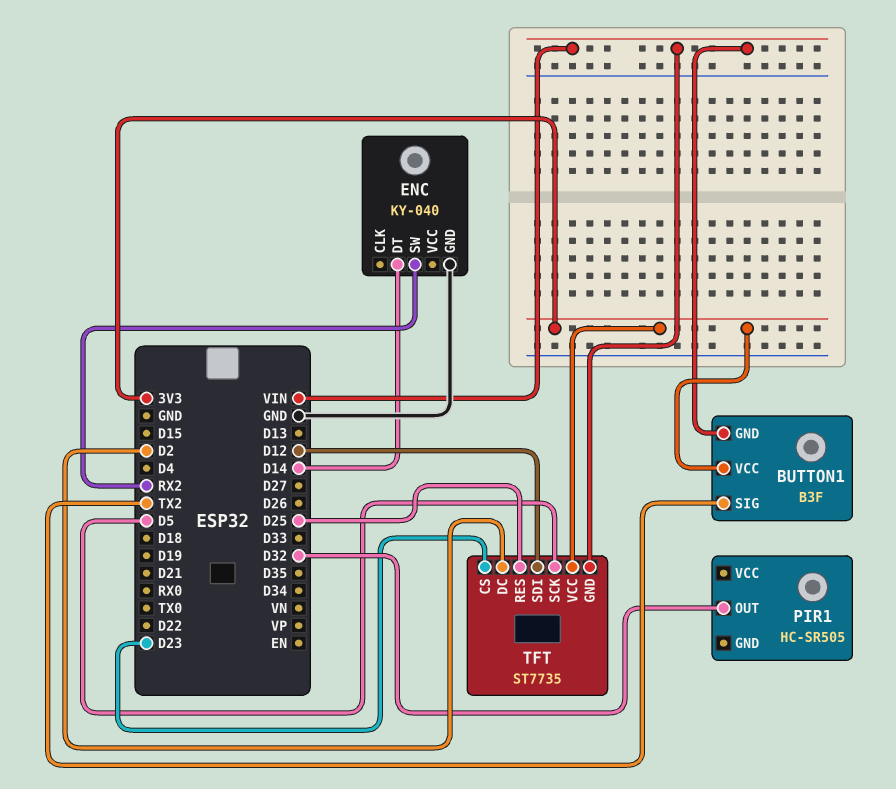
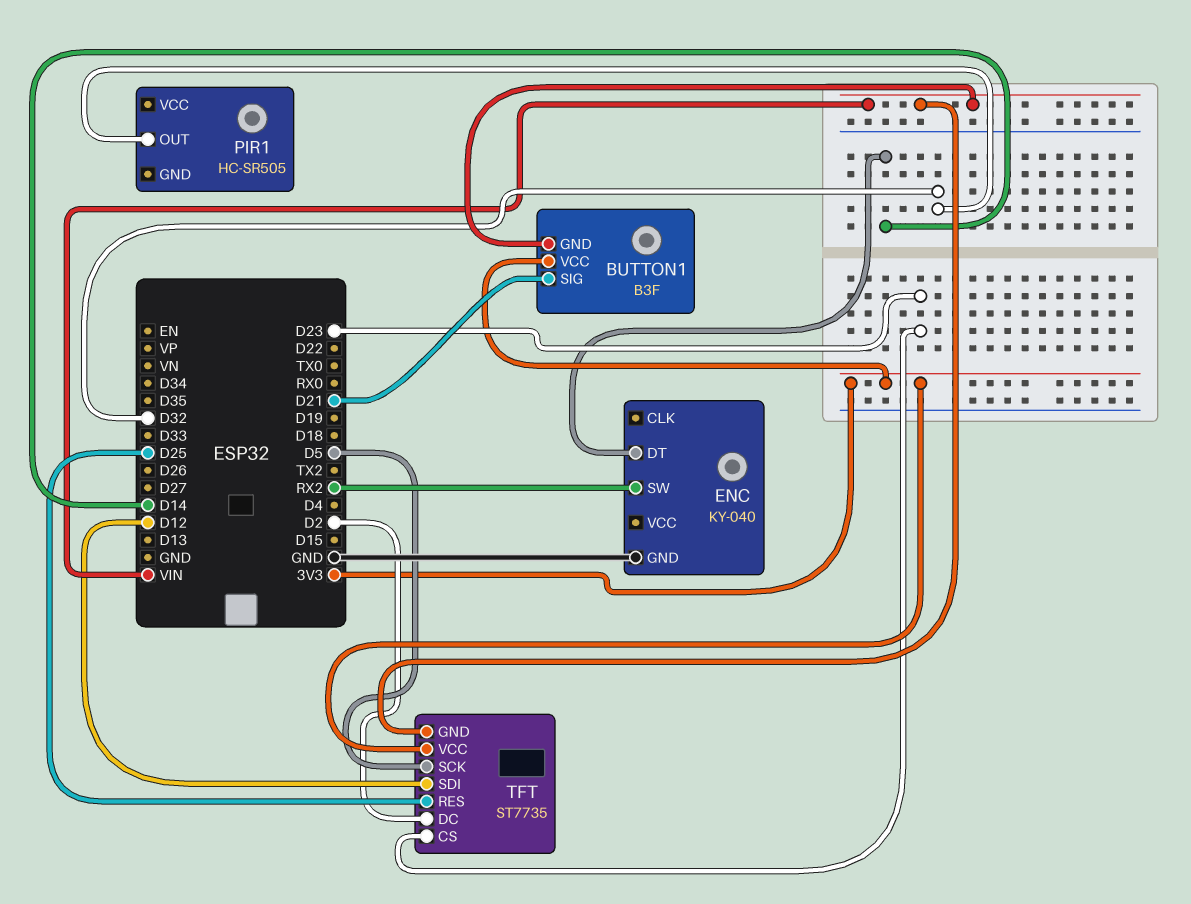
BUTTON1 pin SIG: TX2 -> D21

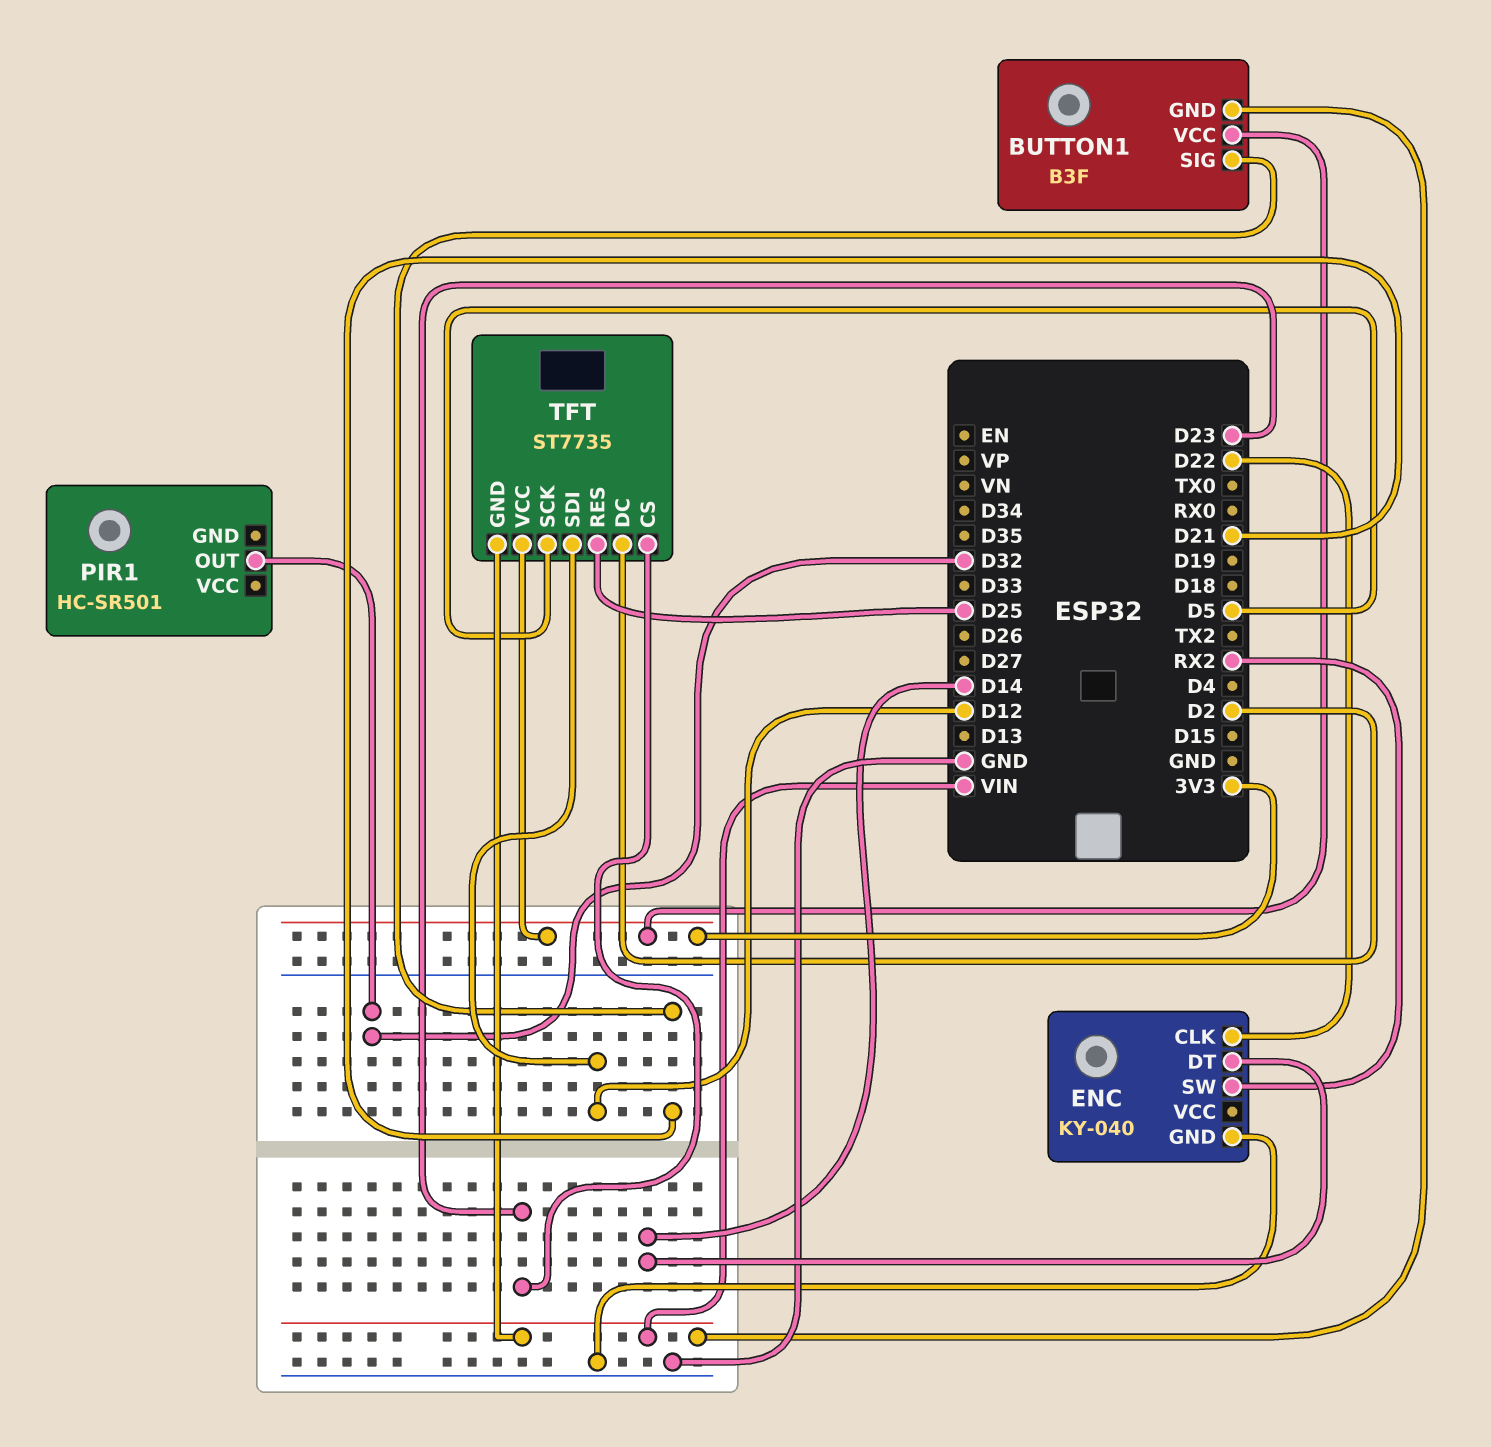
ENC pin CLK: none -> D22
PIR1: HC-SR505 -> HC-SR501

